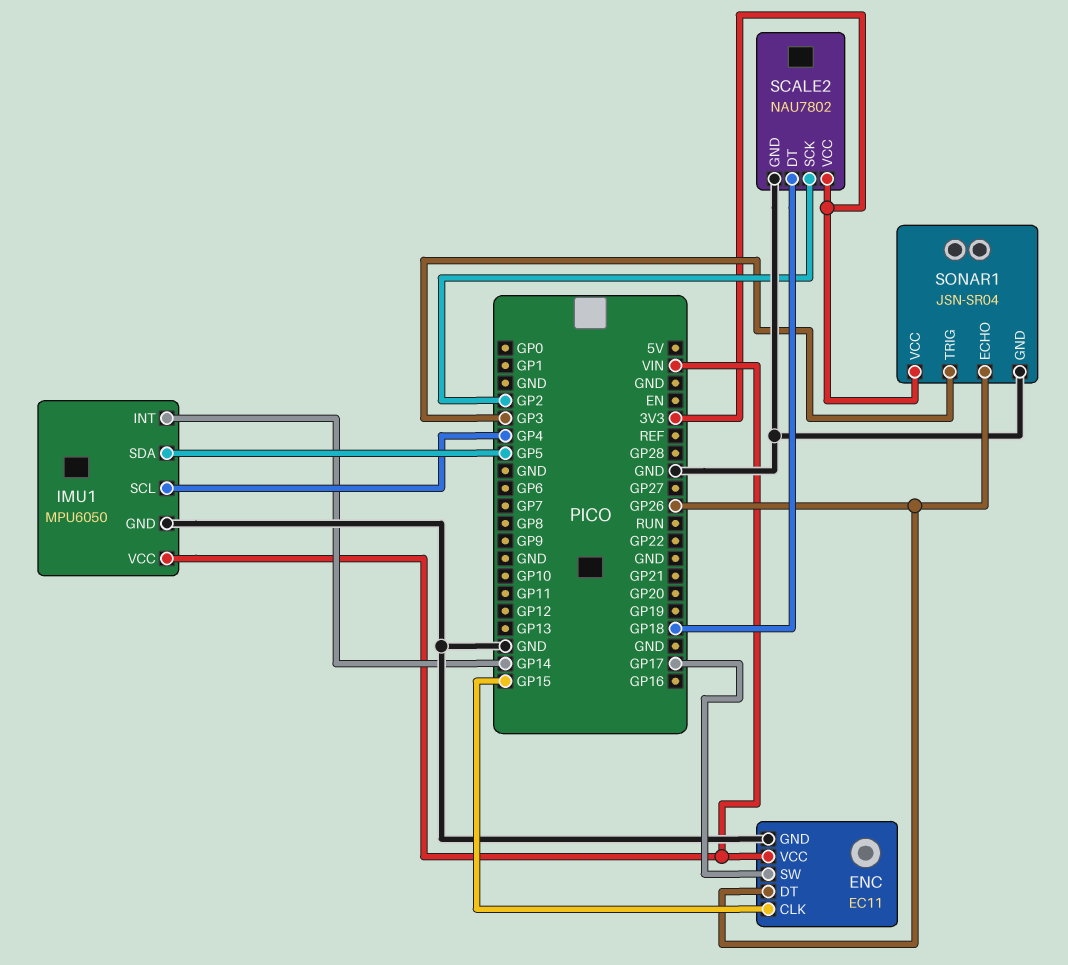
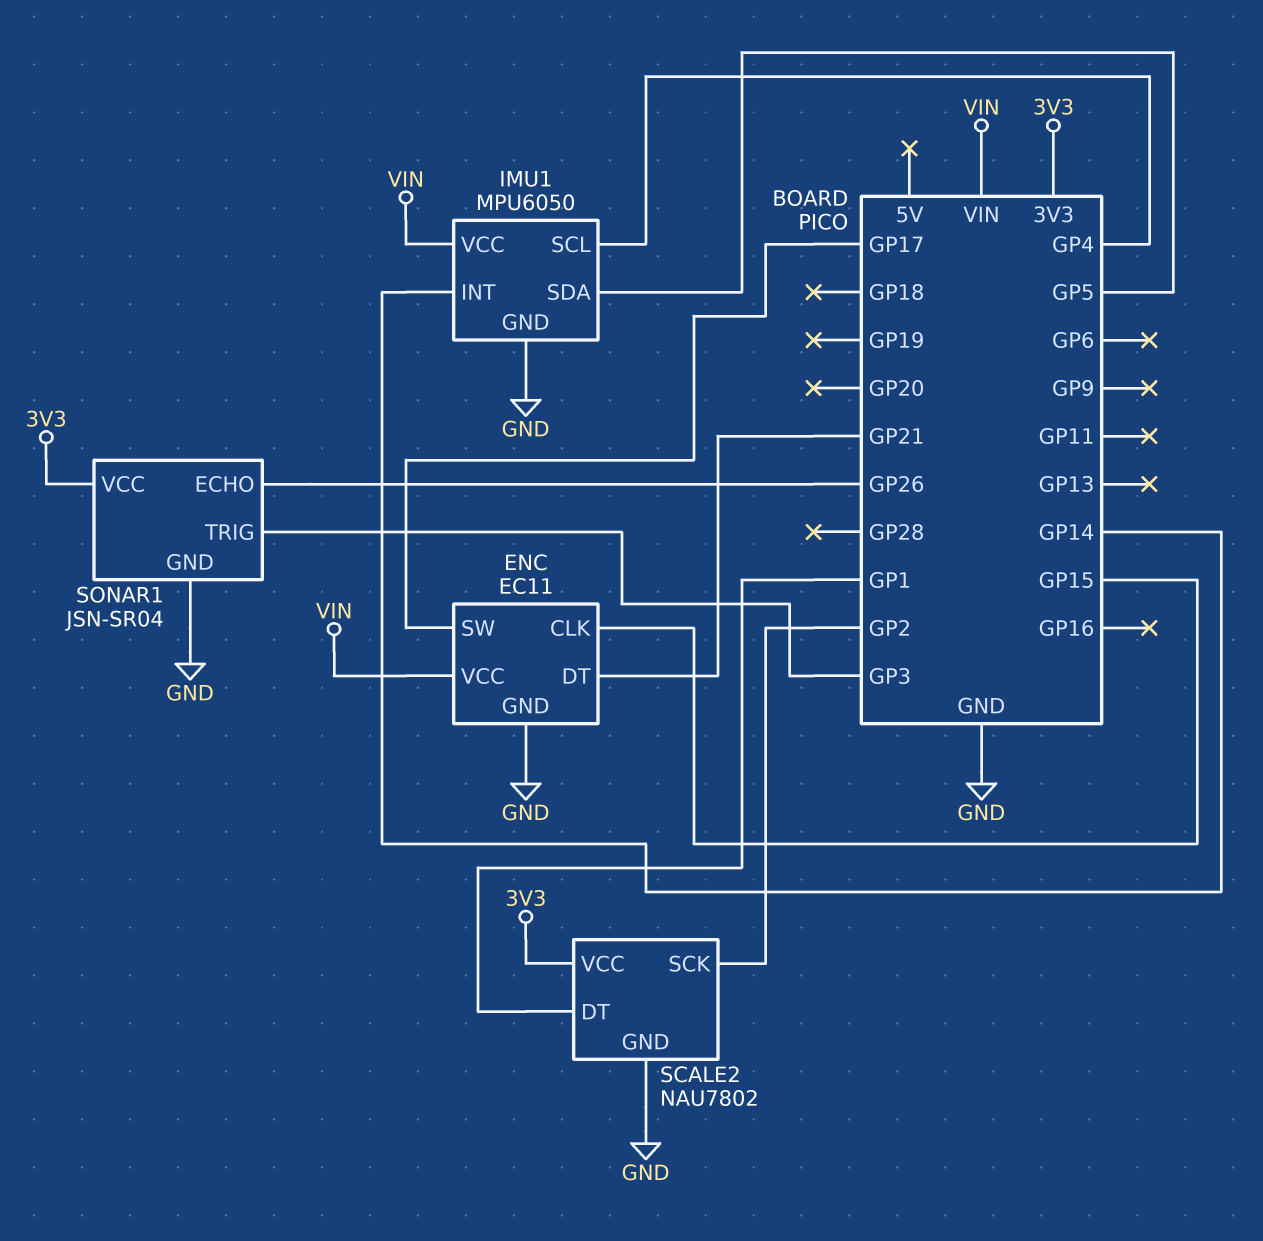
ENC pin DT: GP26 -> GP21
SCALE2 pin DT: GP18 -> GP1

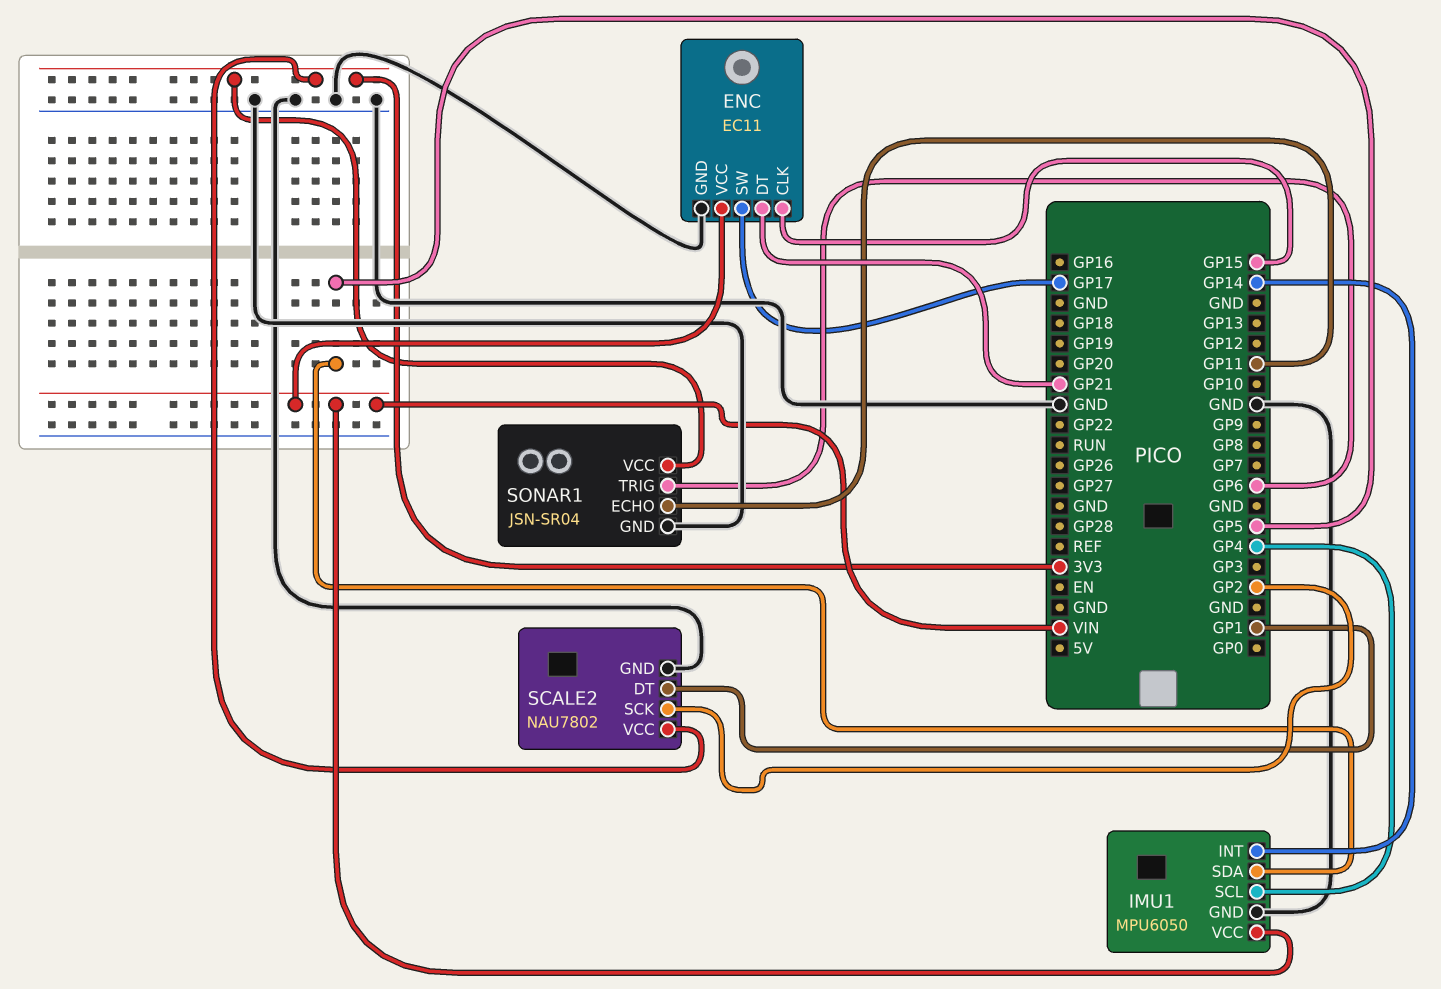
SONAR1 pin ECHO: GP26 -> GP11
SONAR1 pin TRIG: GP3 -> GP6

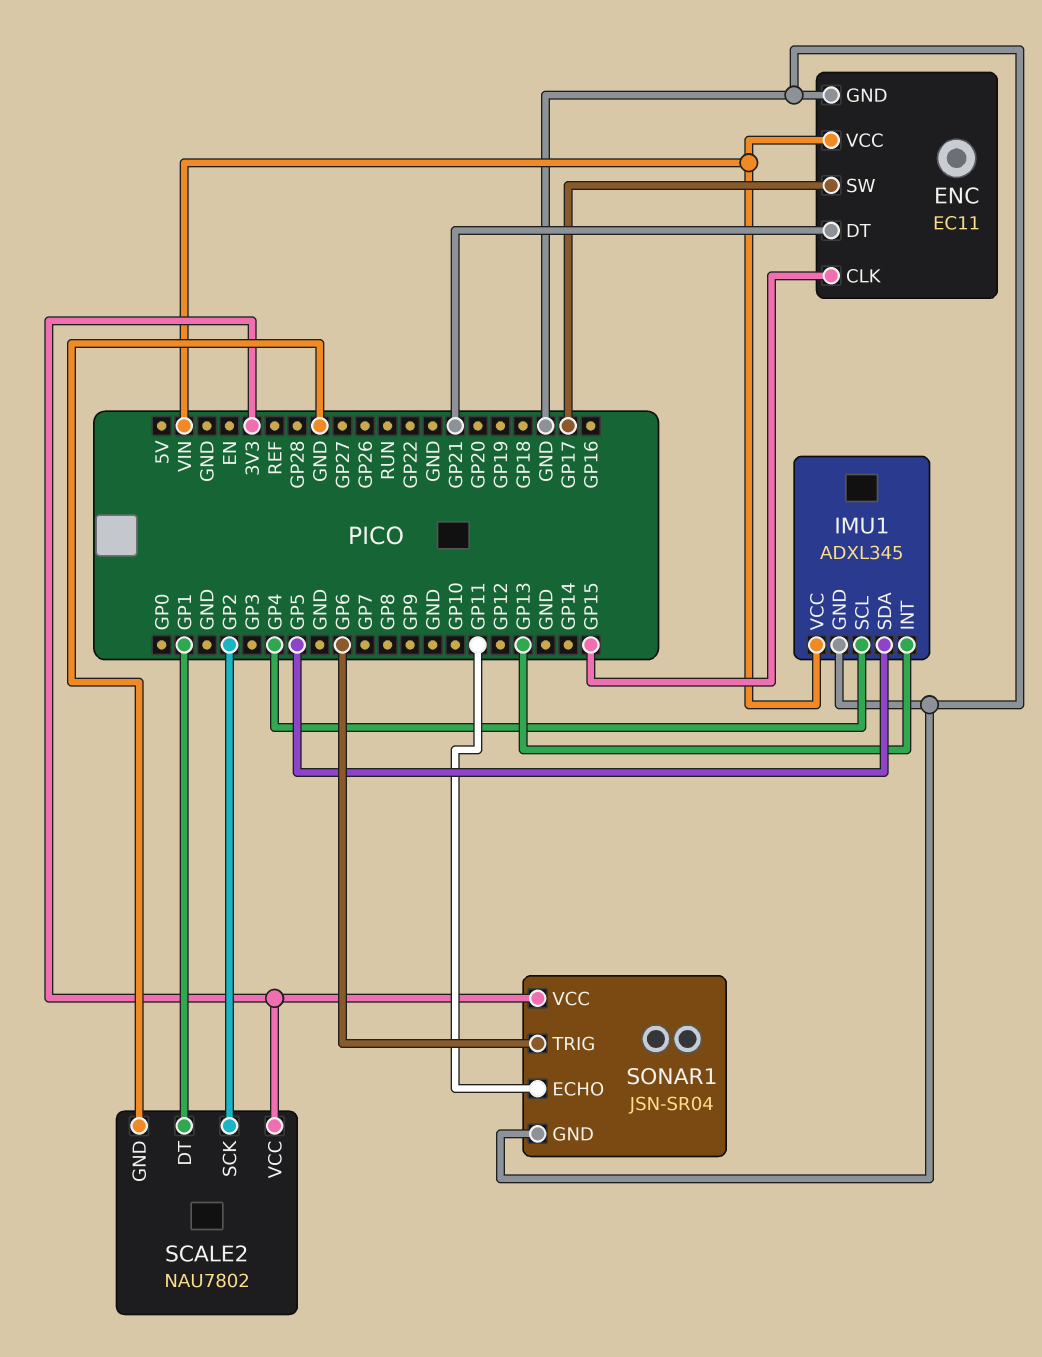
IMU1: MPU6050 -> ADXL345
IMU1 pin INT: GP14 -> GP13

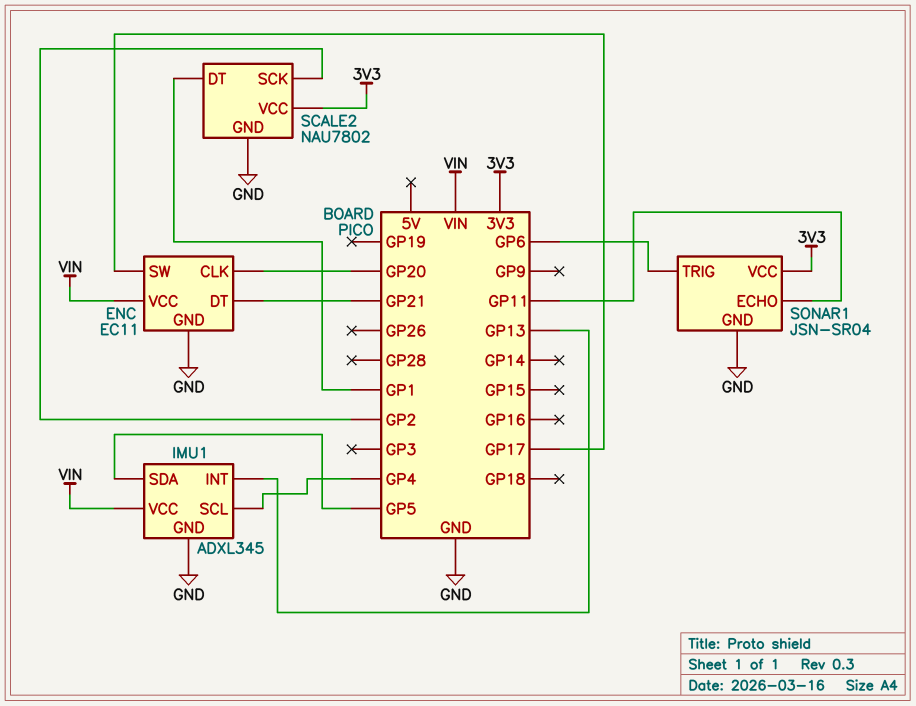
ENC pin CLK: GP15 -> GP20

